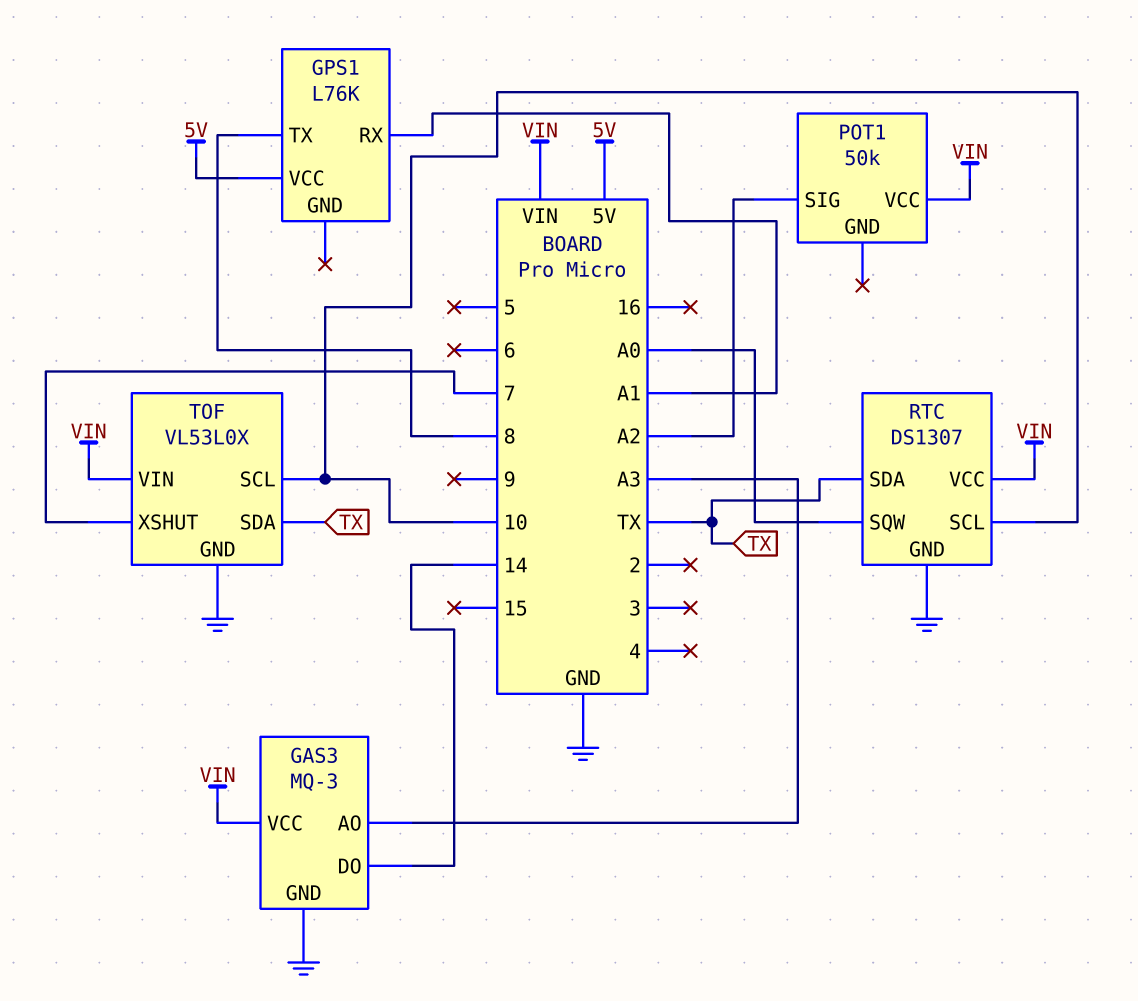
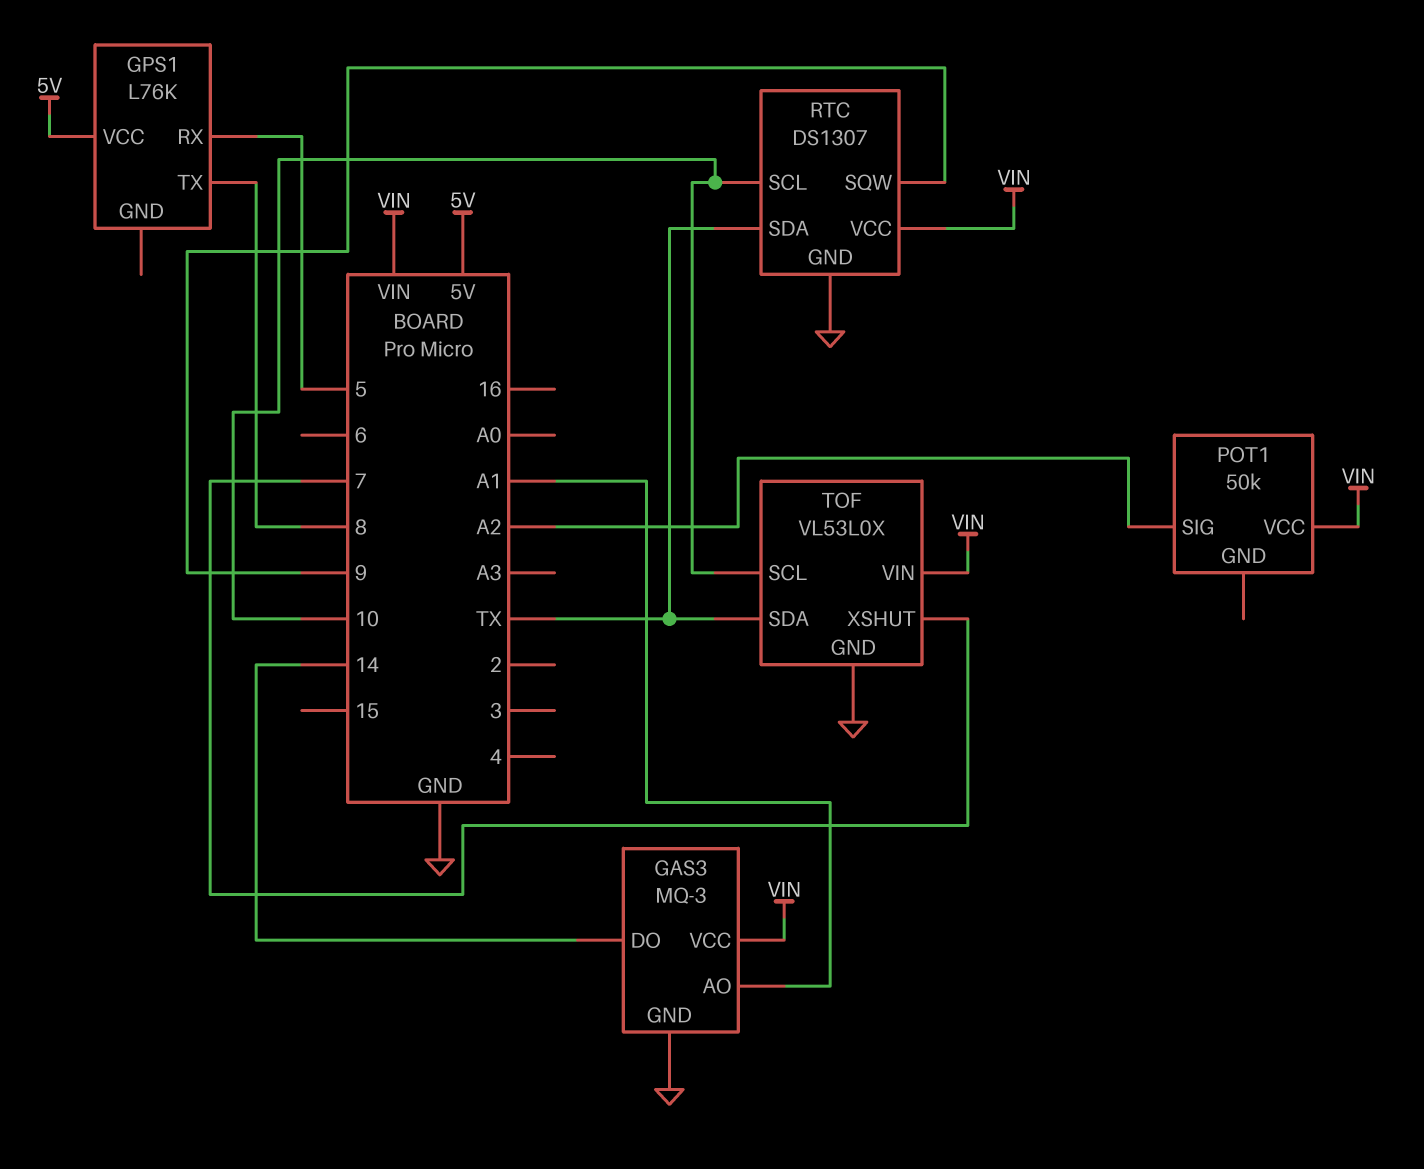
GAS3 pin AO: A3 -> A1
GPS1 pin RX: A1 -> 5
RTC pin SQW: A0 -> 9

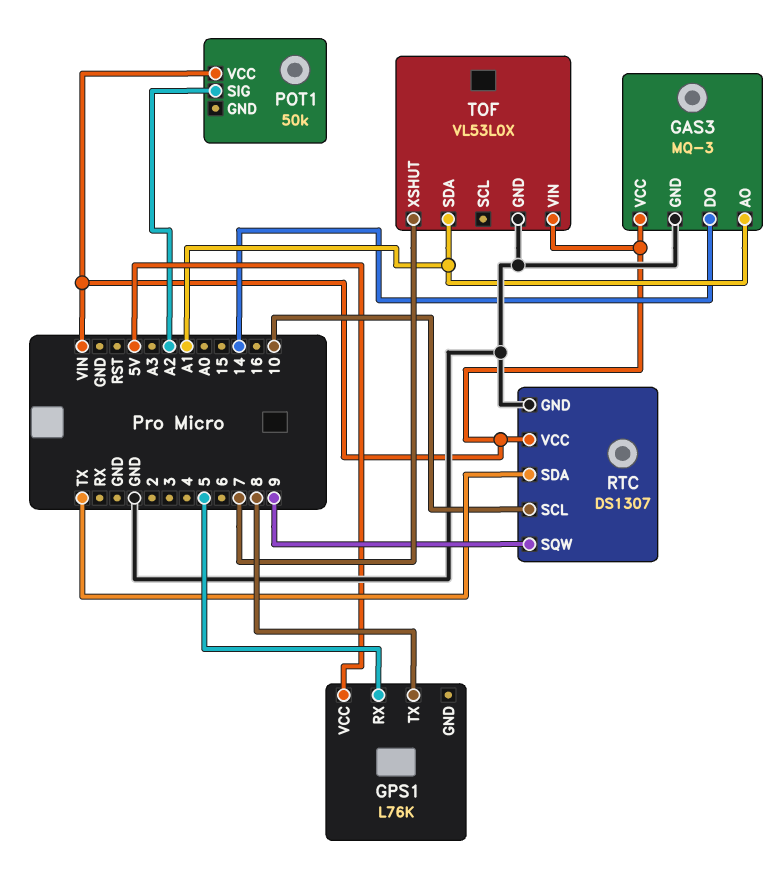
TOF pin SCL: 10 -> none
TOF pin SDA: TX -> A1

